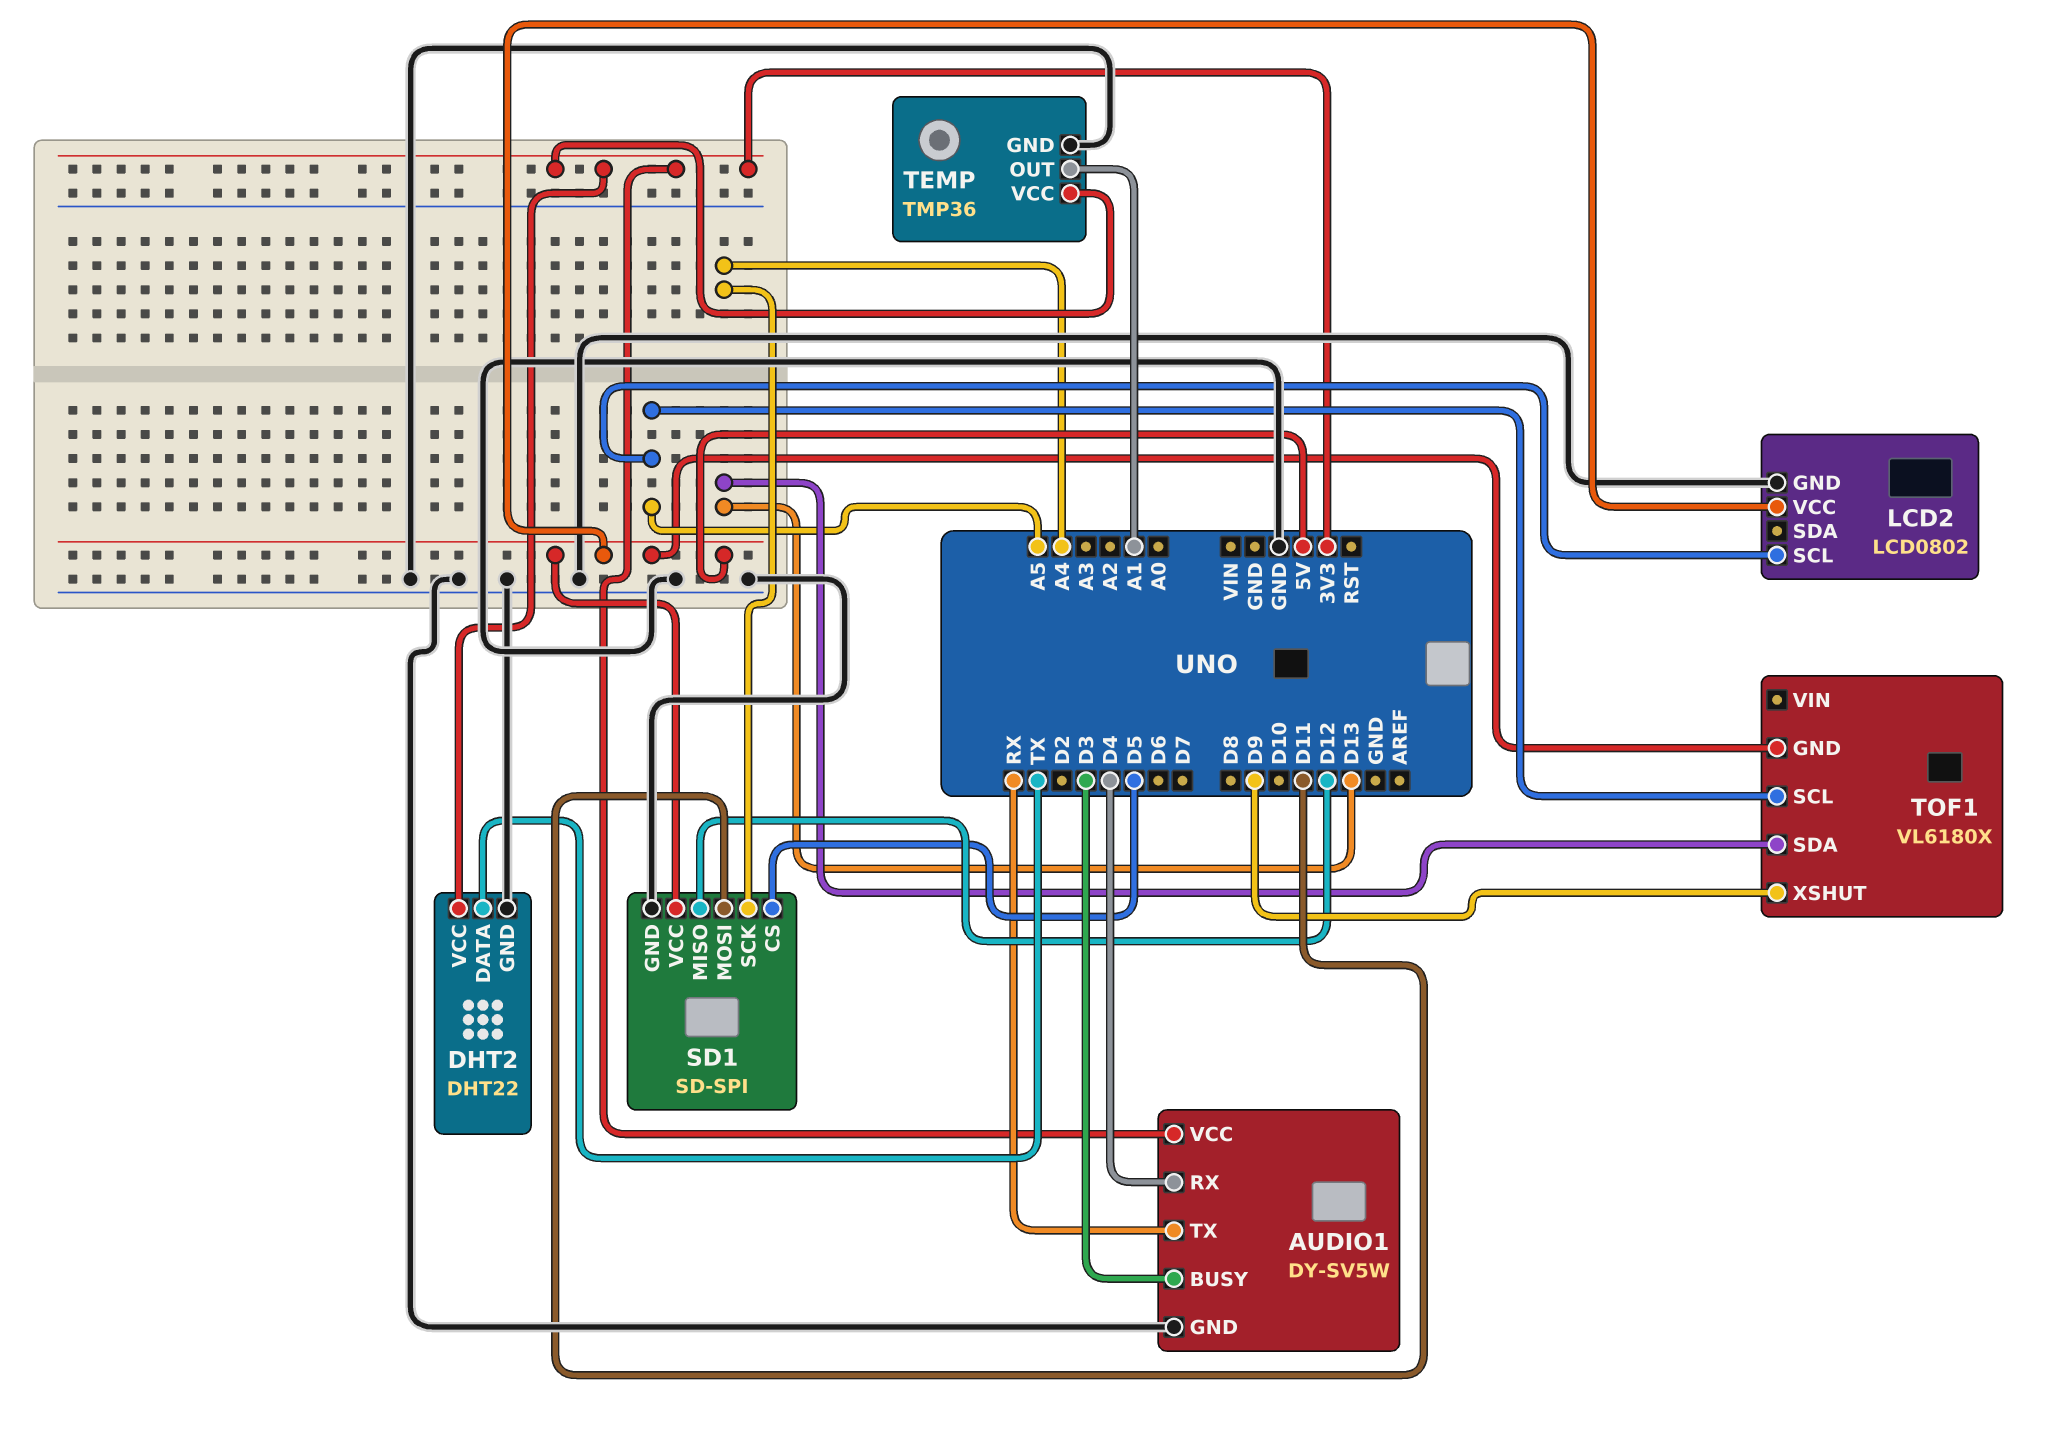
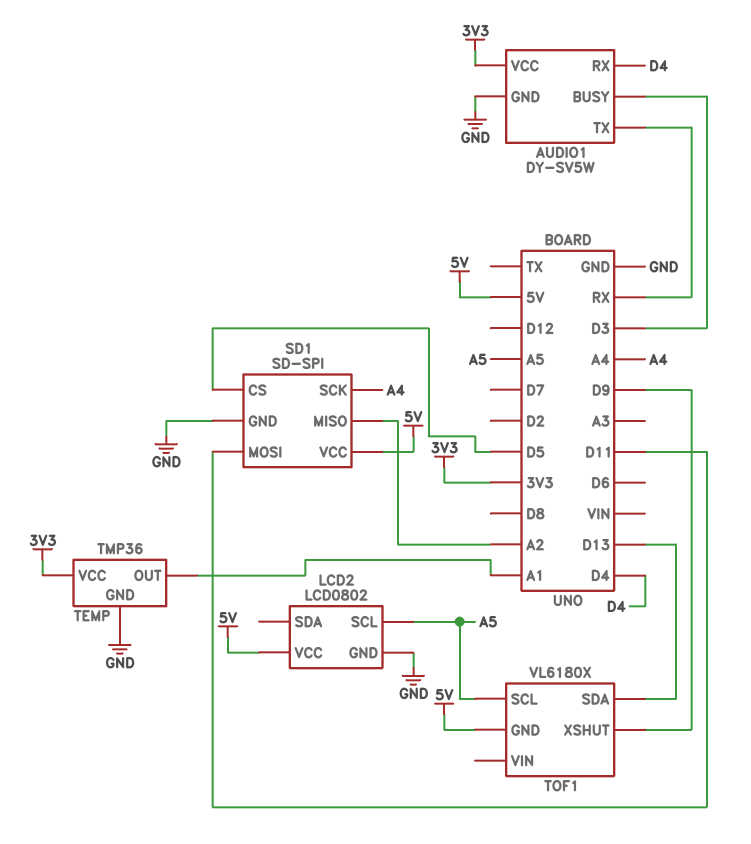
DHT2: DHT22 -> none
DHT2 pin DATA: TX -> none
DHT2 pin GND: GND -> none
DHT2 pin VCC: 3V3 -> none
SD1 pin MISO: D12 -> A2

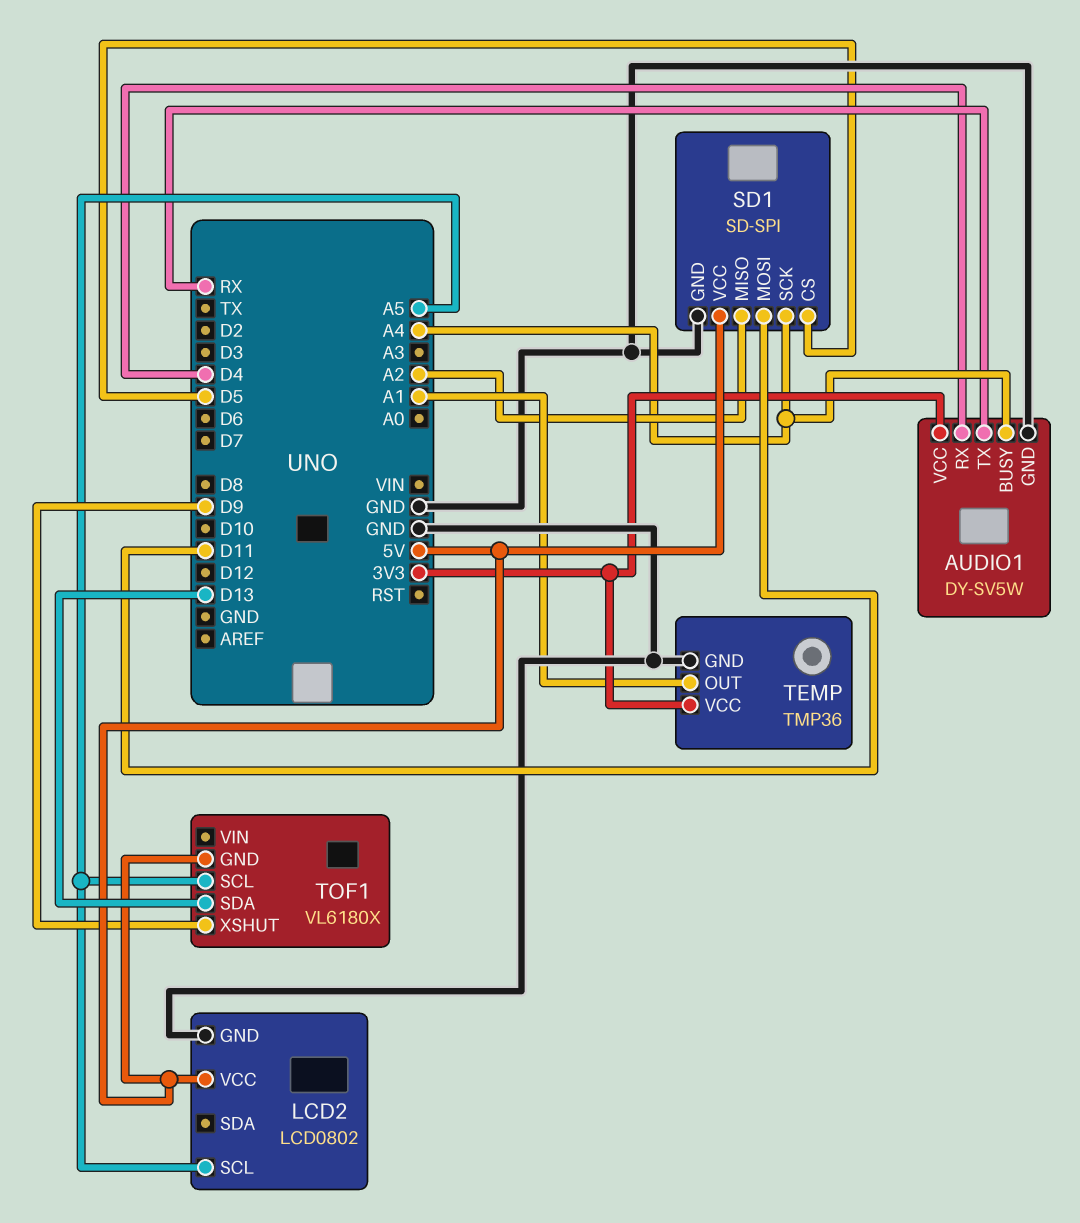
AUDIO1 pin BUSY: D3 -> A4

